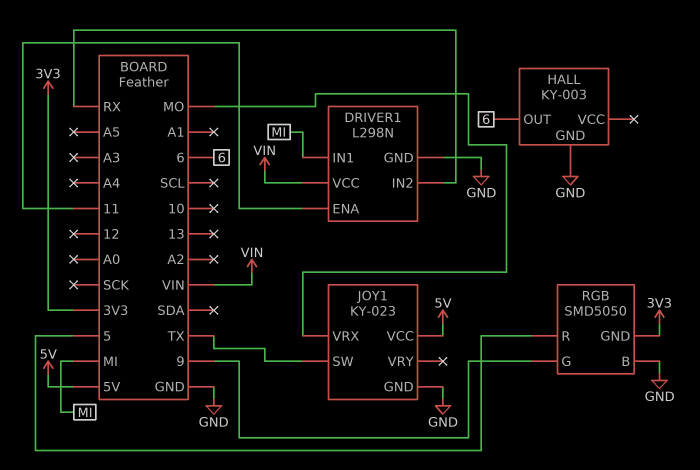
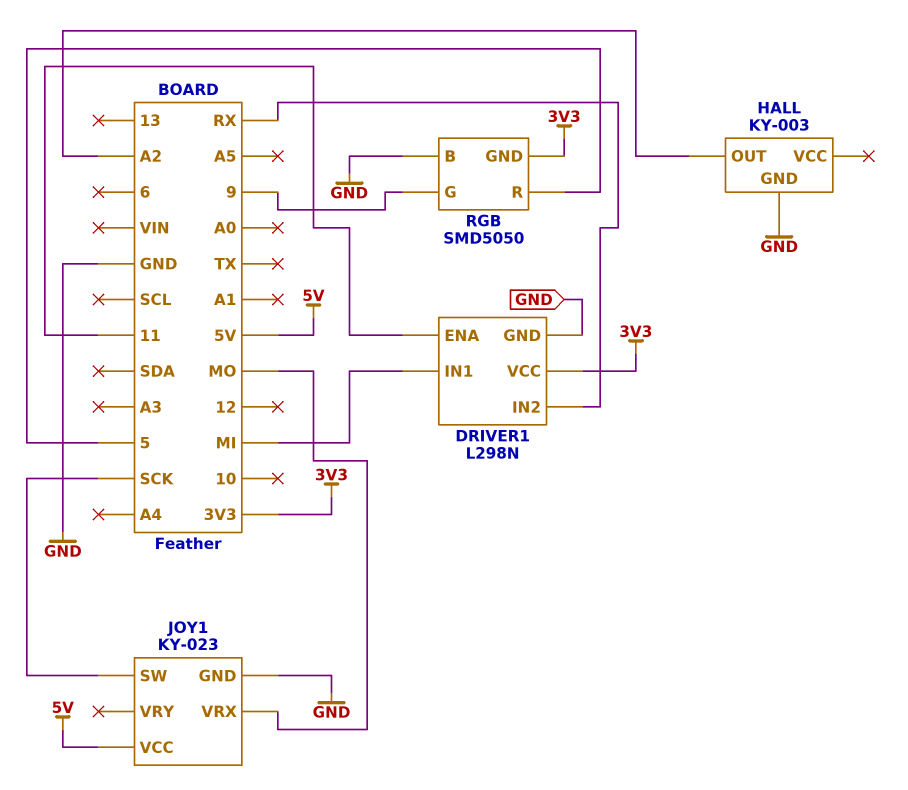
DRIVER1 pin VCC: VIN -> 3V3
HALL pin OUT: 6 -> A2
JOY1 pin SW: TX -> SCK

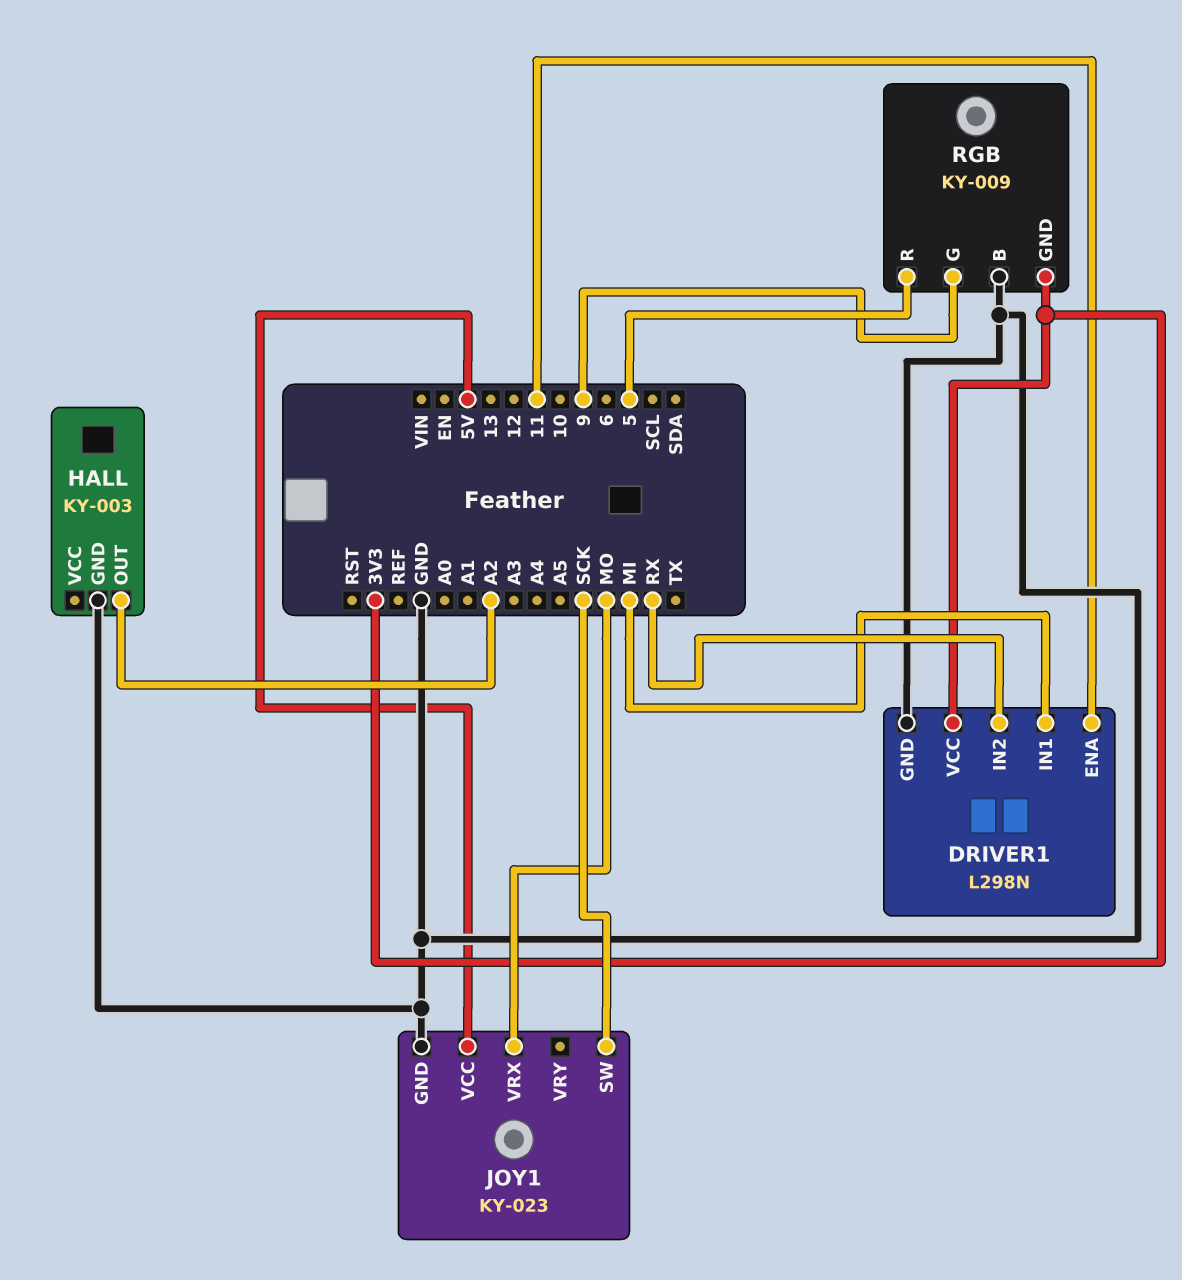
RGB: SMD5050 -> KY-009

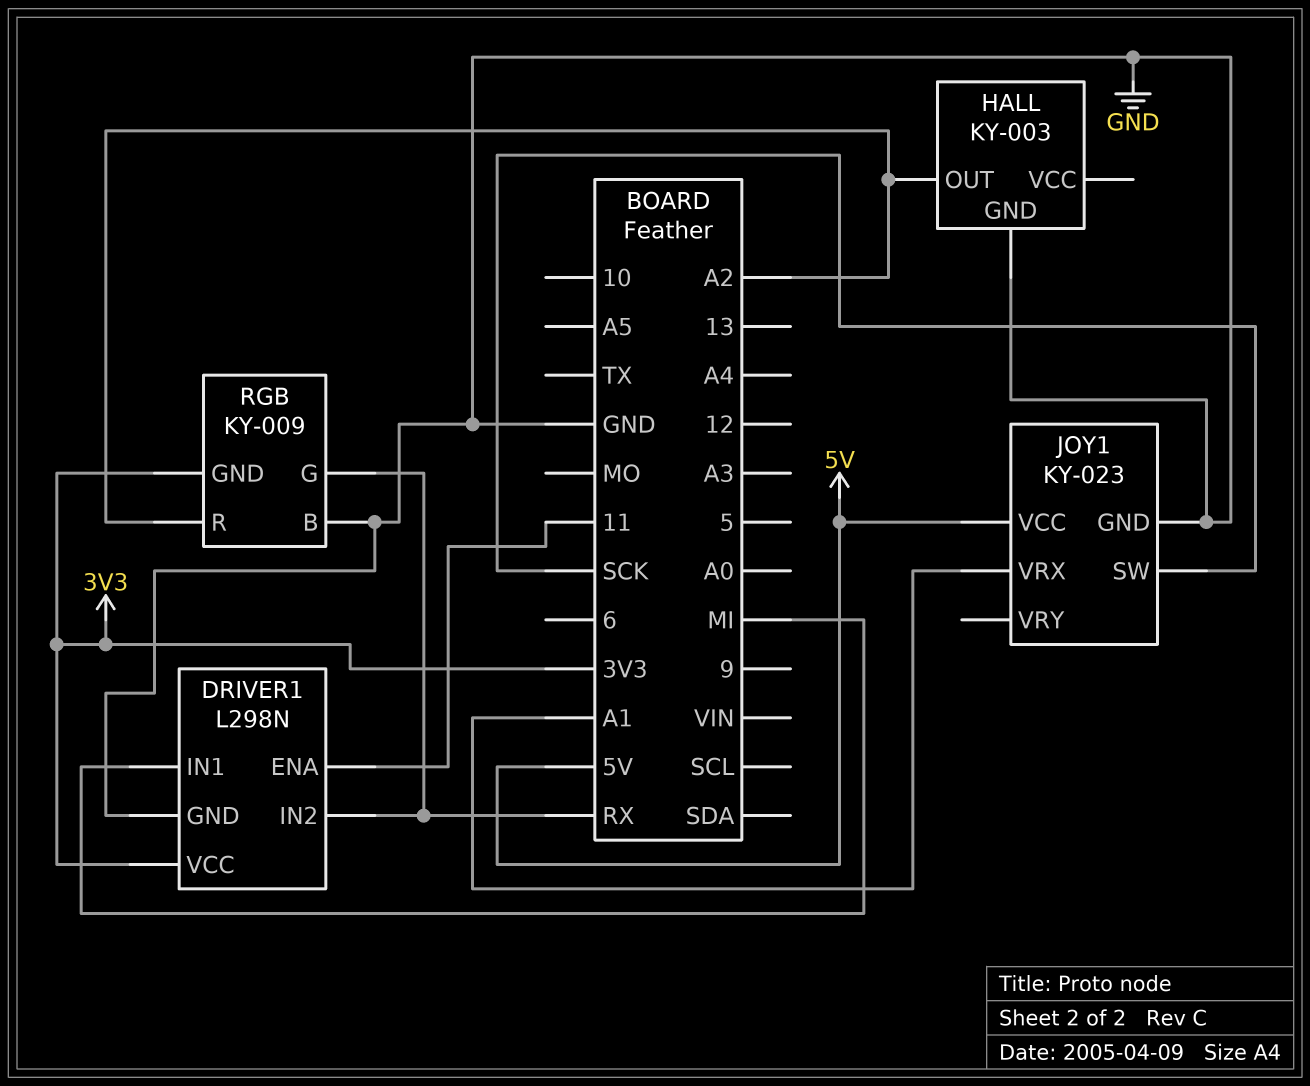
JOY1 pin VRX: MO -> A1
RGB pin G: 9 -> RX
RGB pin R: 5 -> A2

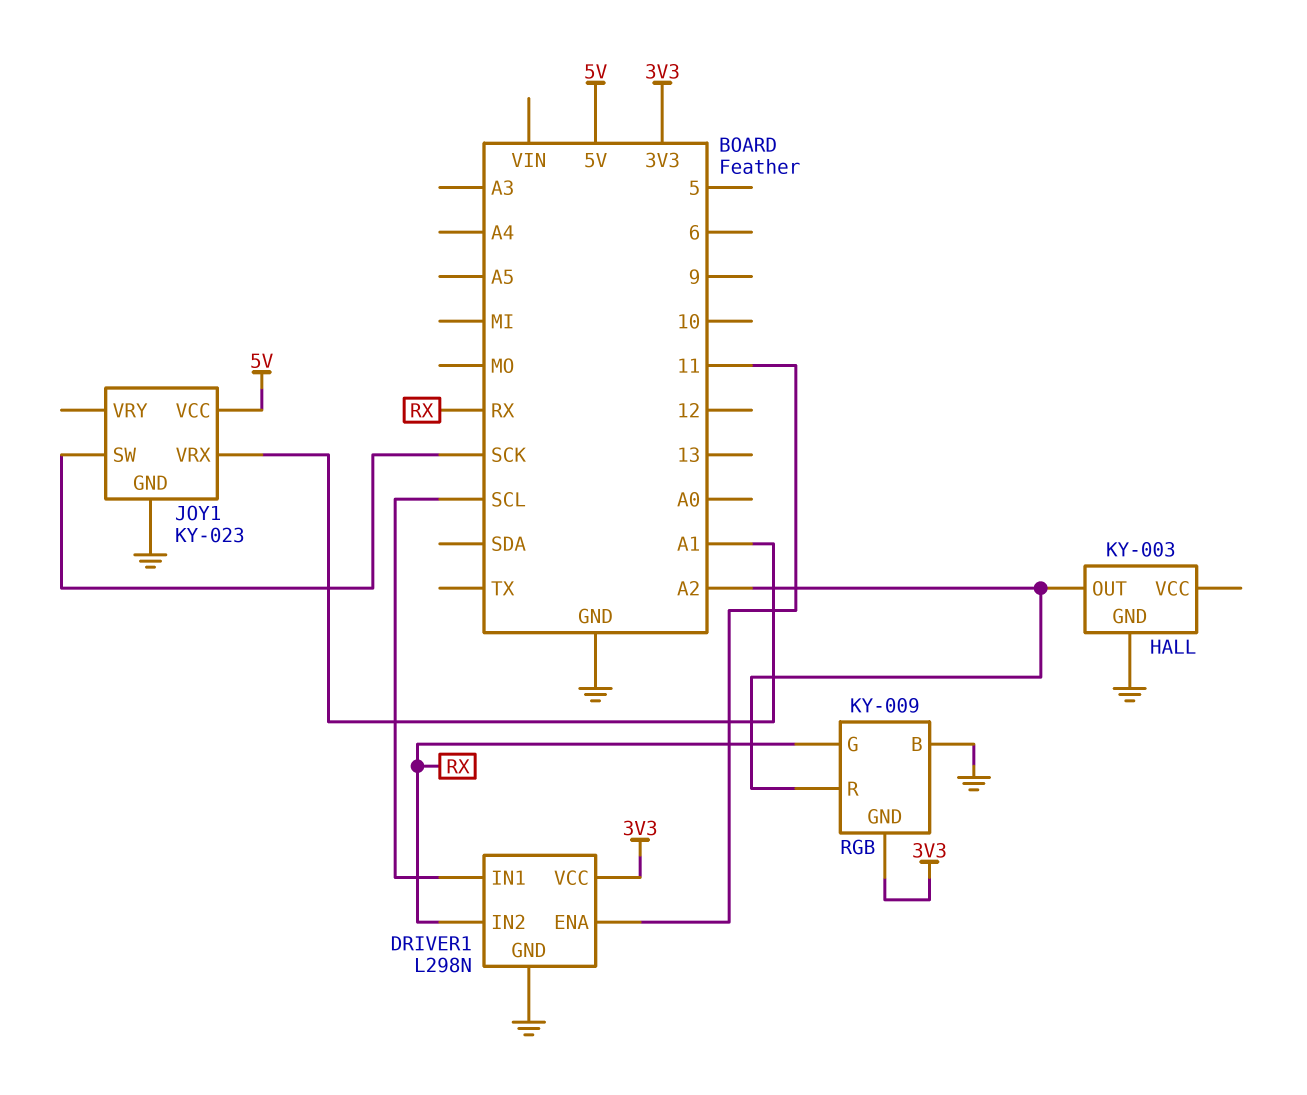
DRIVER1 pin IN1: MI -> SCL

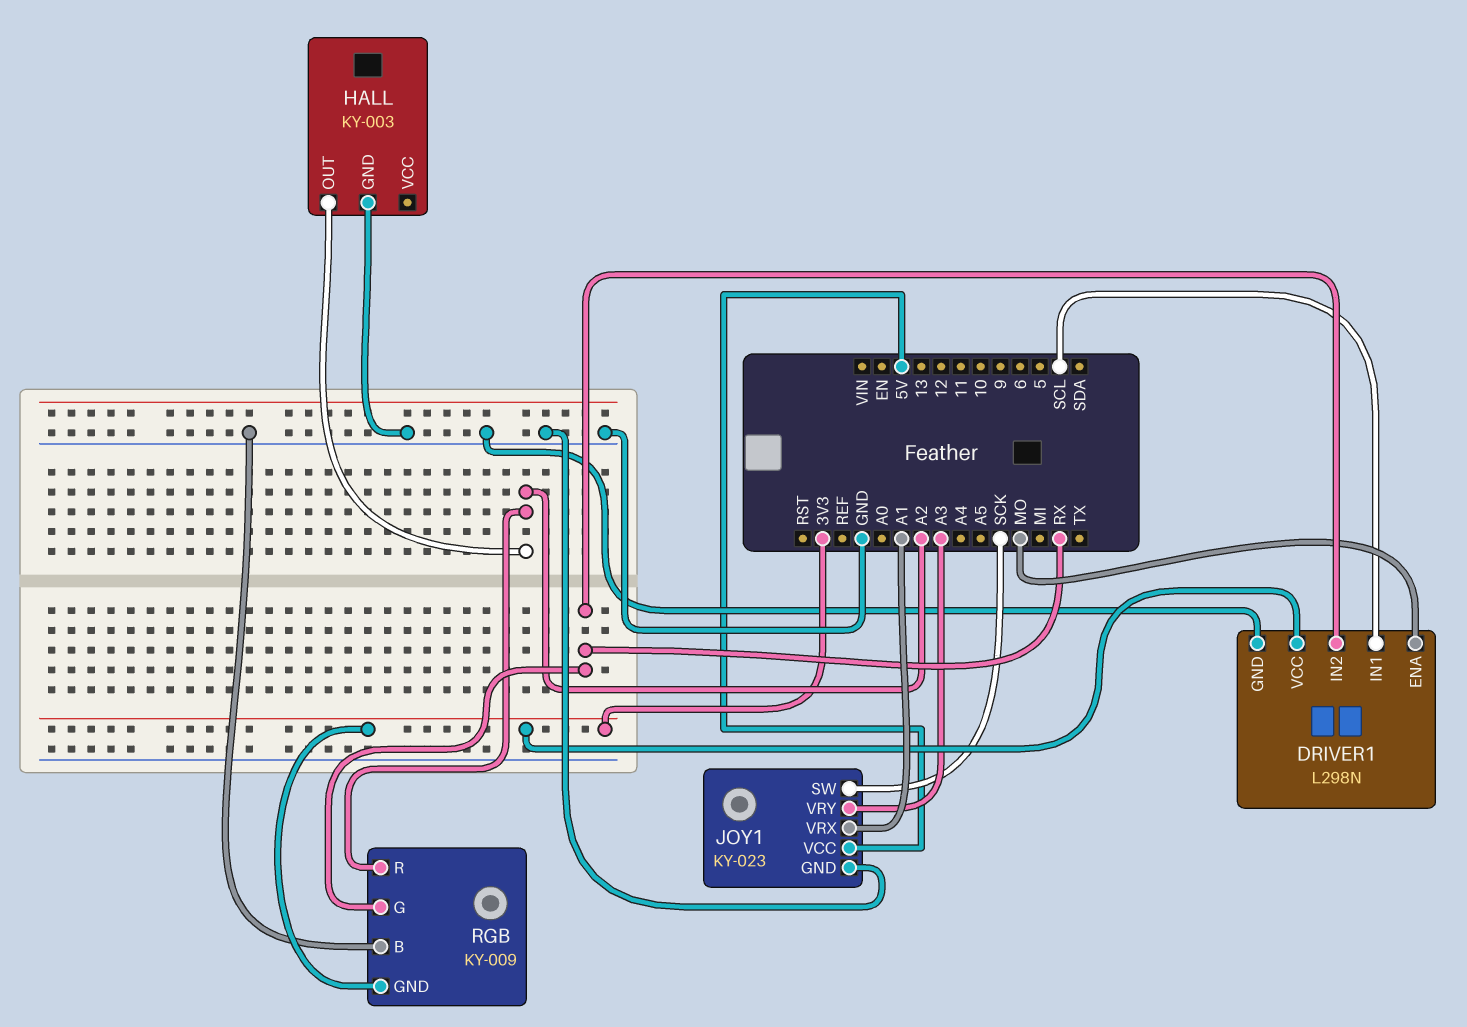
DRIVER1 pin ENA: 11 -> MO
JOY1 pin VRY: none -> A3

